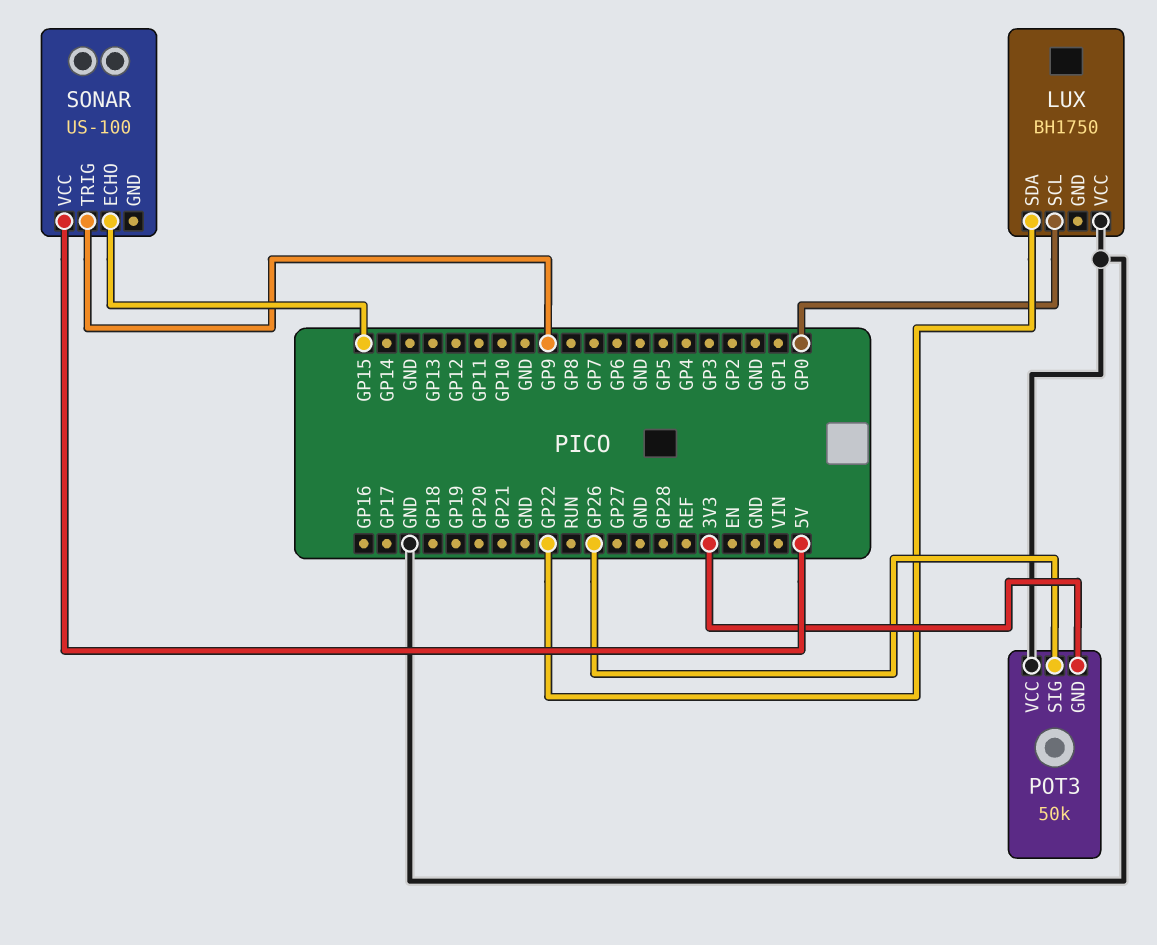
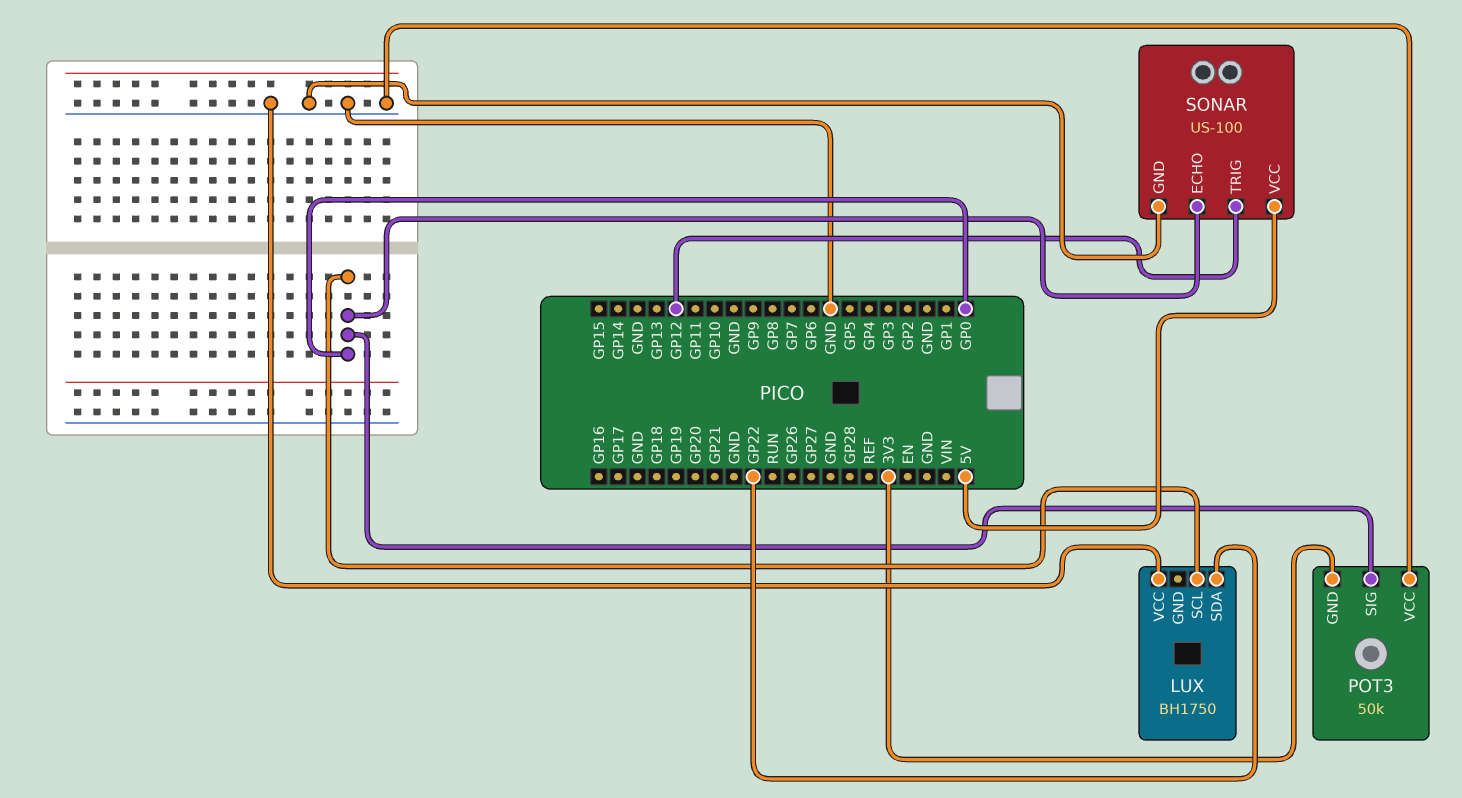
POT3 pin SIG: GP26 -> GP0
SONAR pin ECHO: GP15 -> GP0
SONAR pin GND: none -> GND
SONAR pin TRIG: GP9 -> GP12

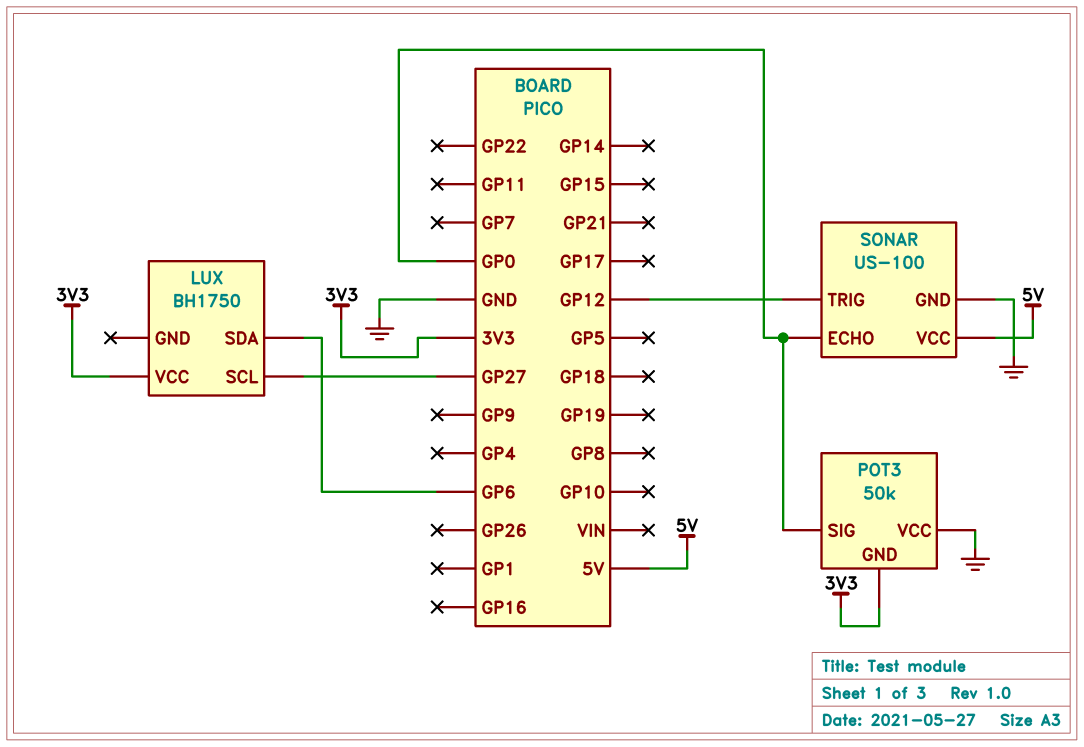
LUX pin SCL: GP0 -> GP27
LUX pin SDA: GP22 -> GP6
LUX pin VCC: GND -> 3V3

